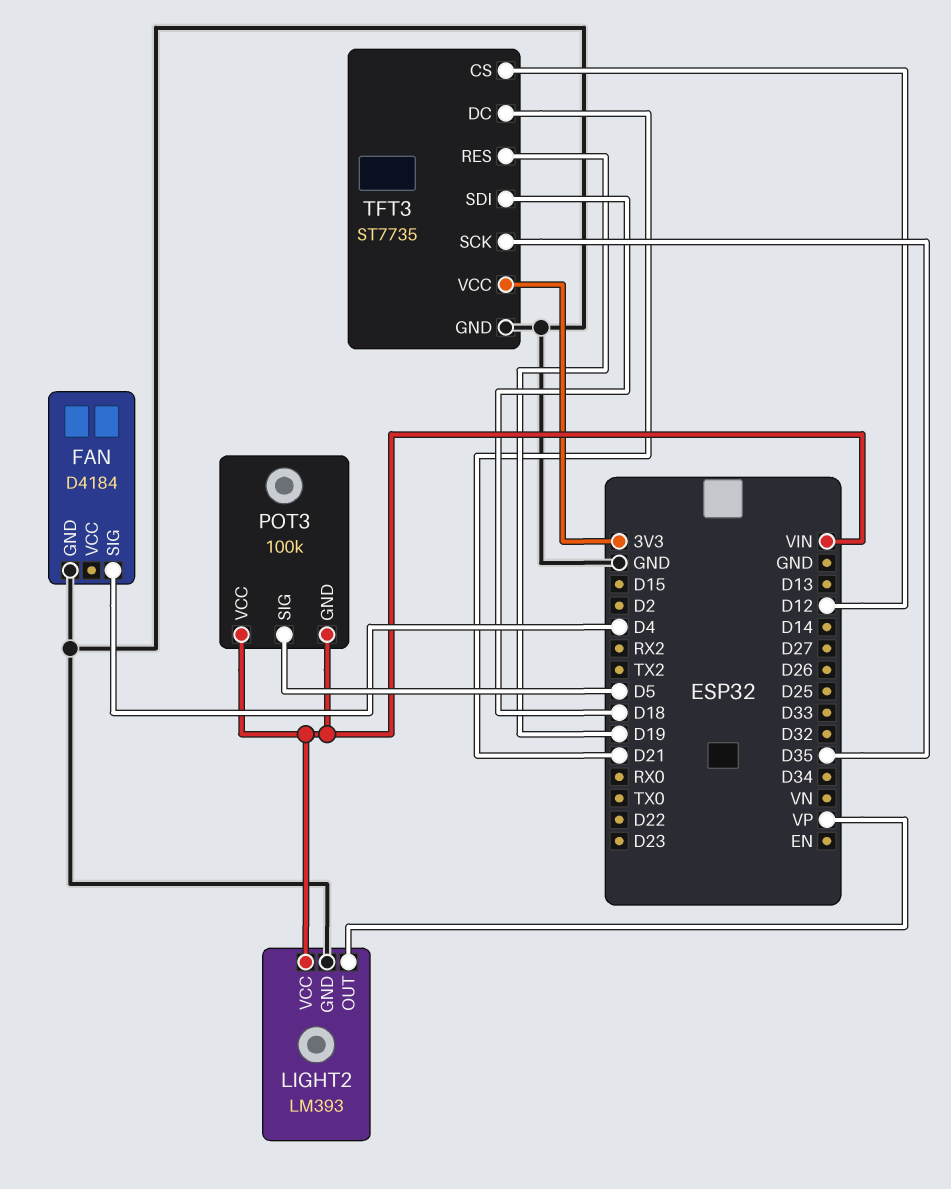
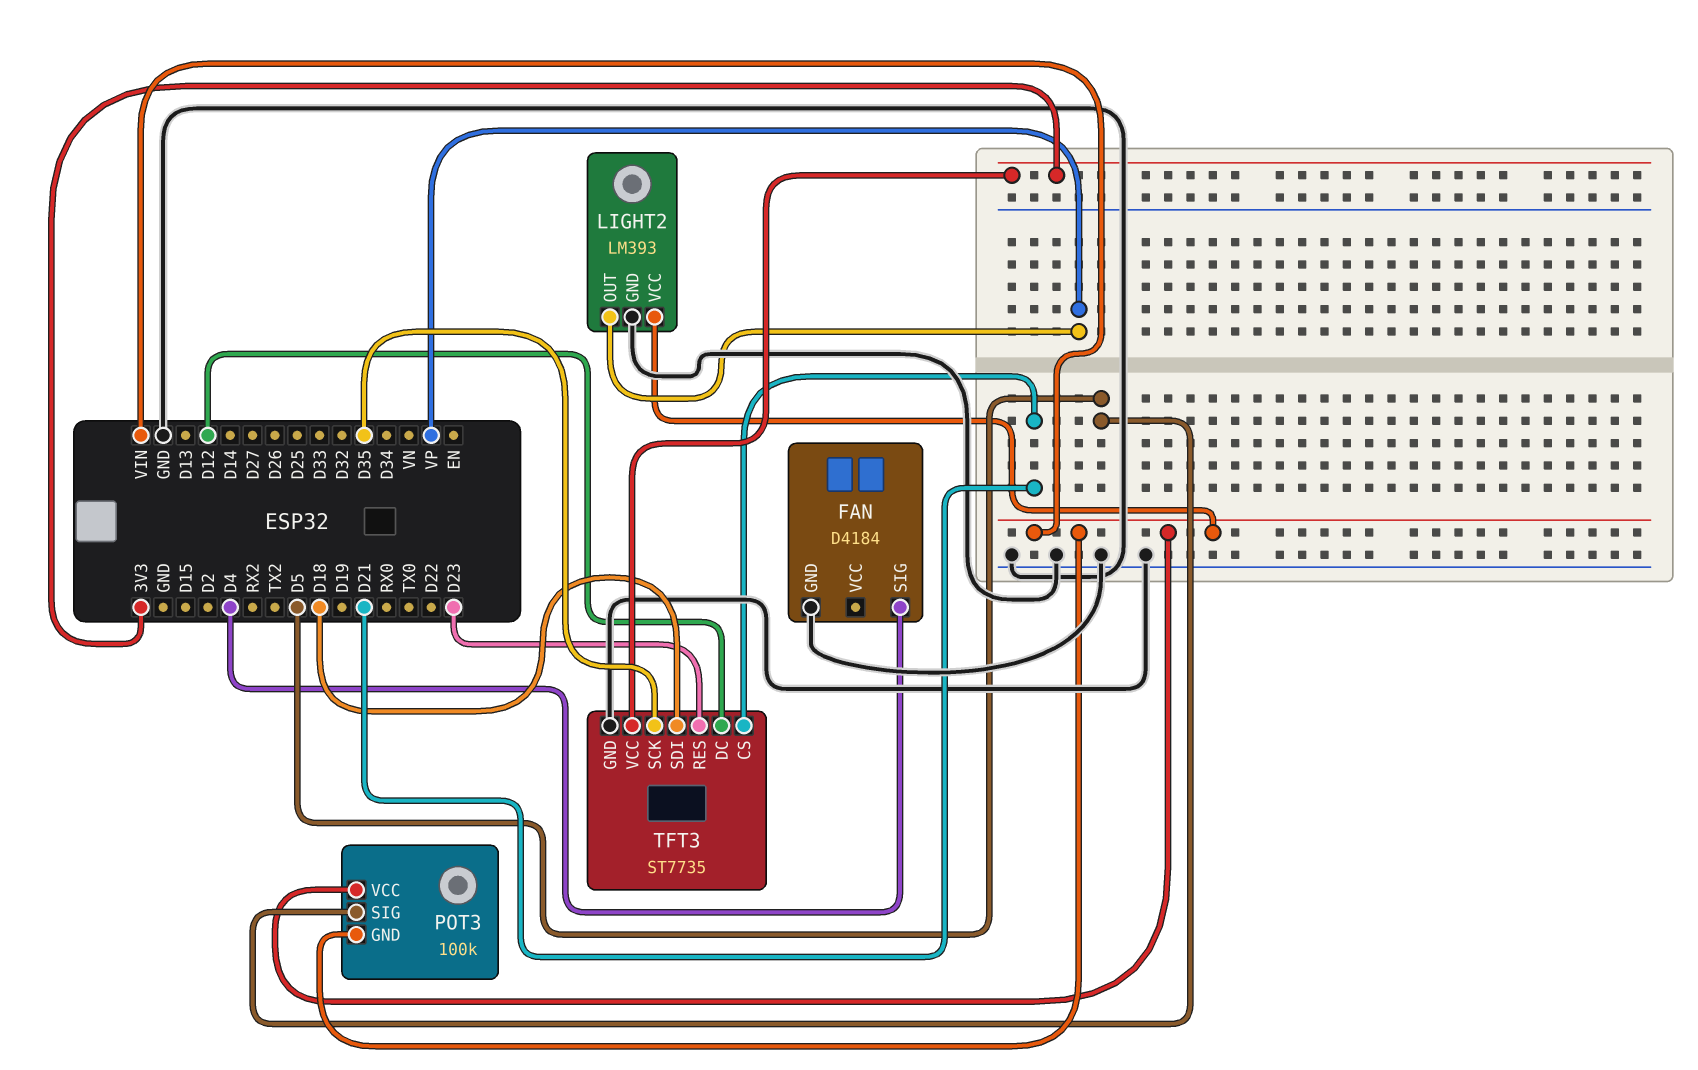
TFT3 pin CS: D12 -> D21
TFT3 pin DC: D21 -> D12
TFT3 pin RES: D19 -> D23

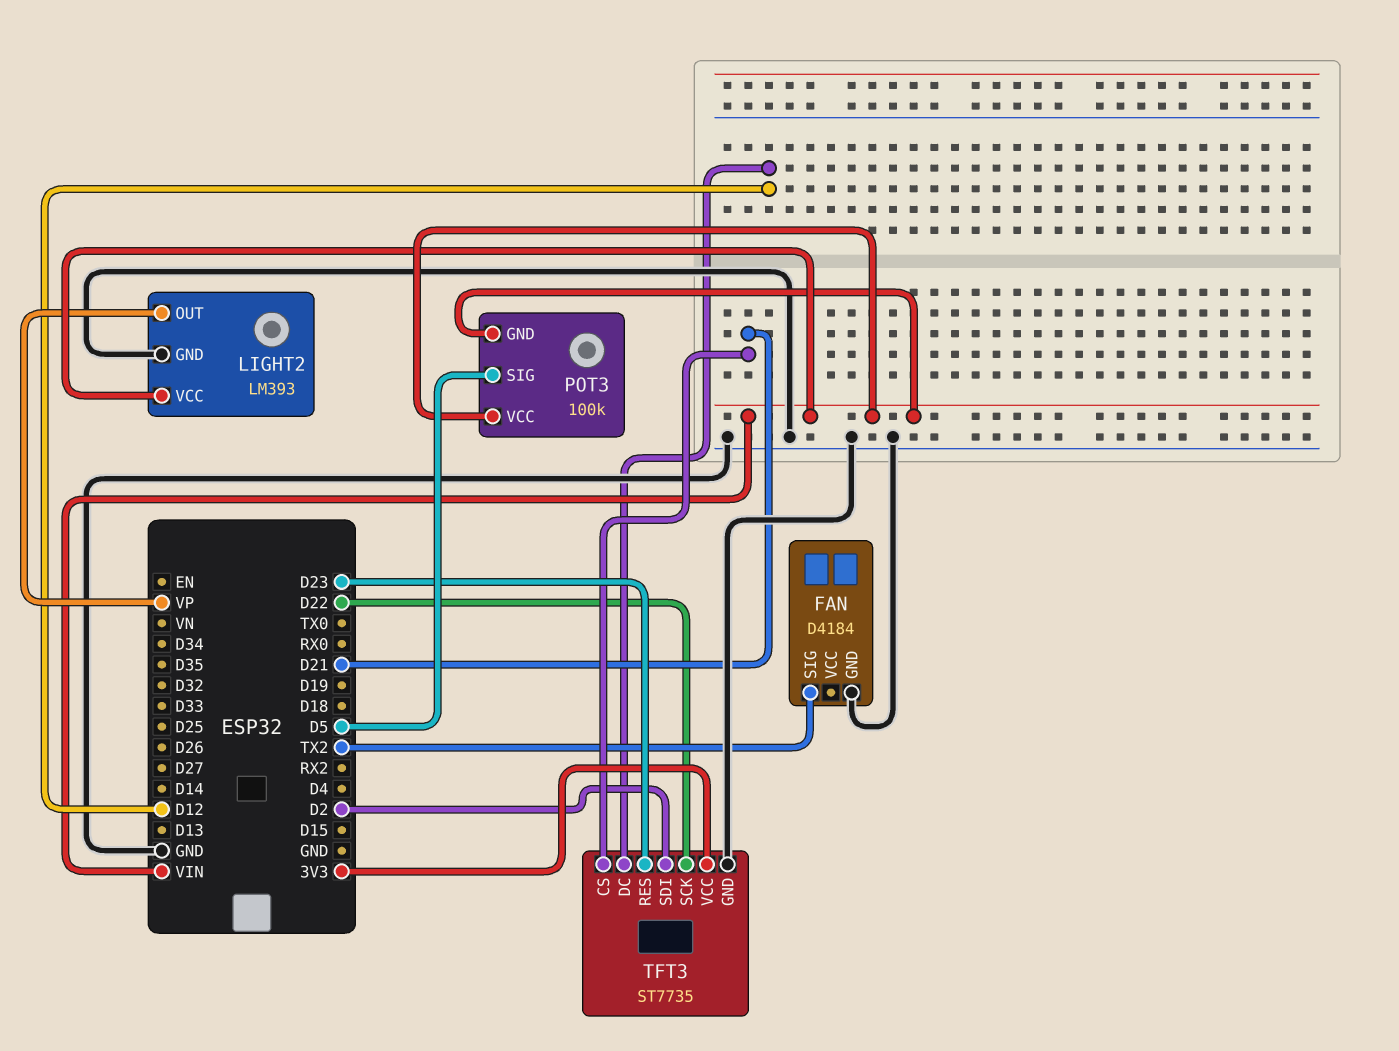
FAN pin SIG: D4 -> TX2
TFT3 pin SCK: D35 -> D22
TFT3 pin SDI: D18 -> D2

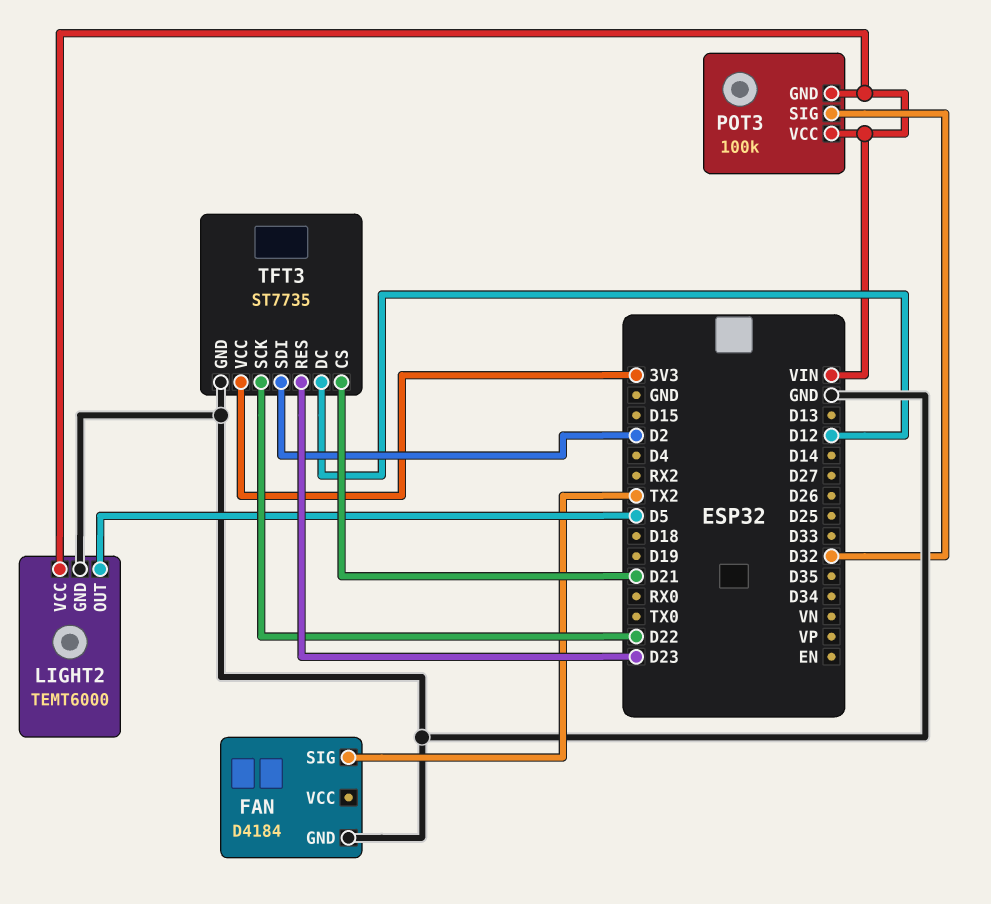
LIGHT2: LM393 -> TEMT6000
LIGHT2 pin OUT: VP -> D5
POT3 pin SIG: D5 -> D32

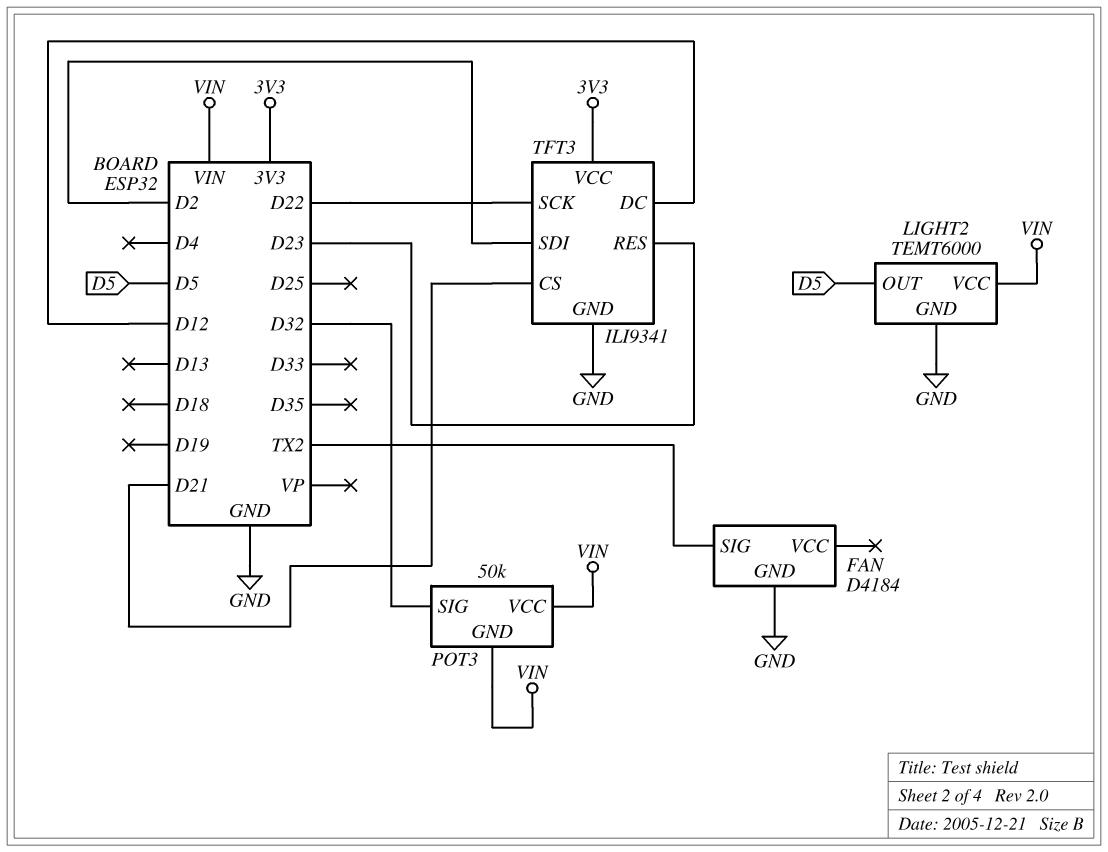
POT3: 100k -> 50k
TFT3: ST7735 -> ILI9341

